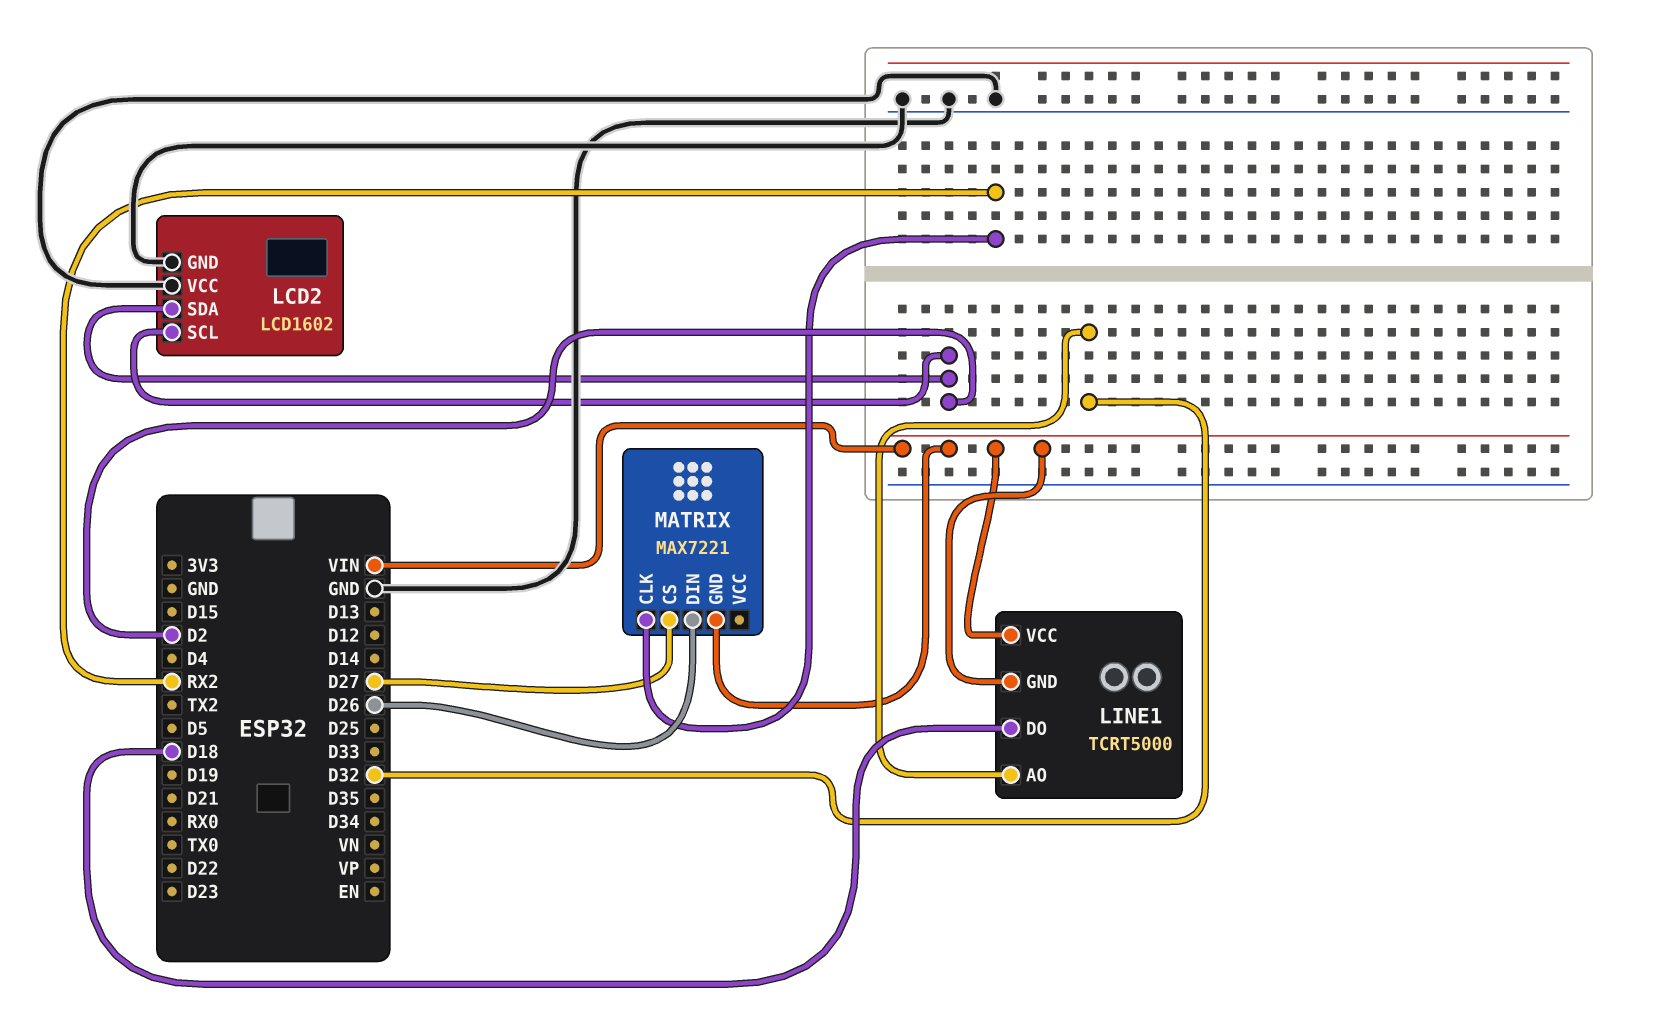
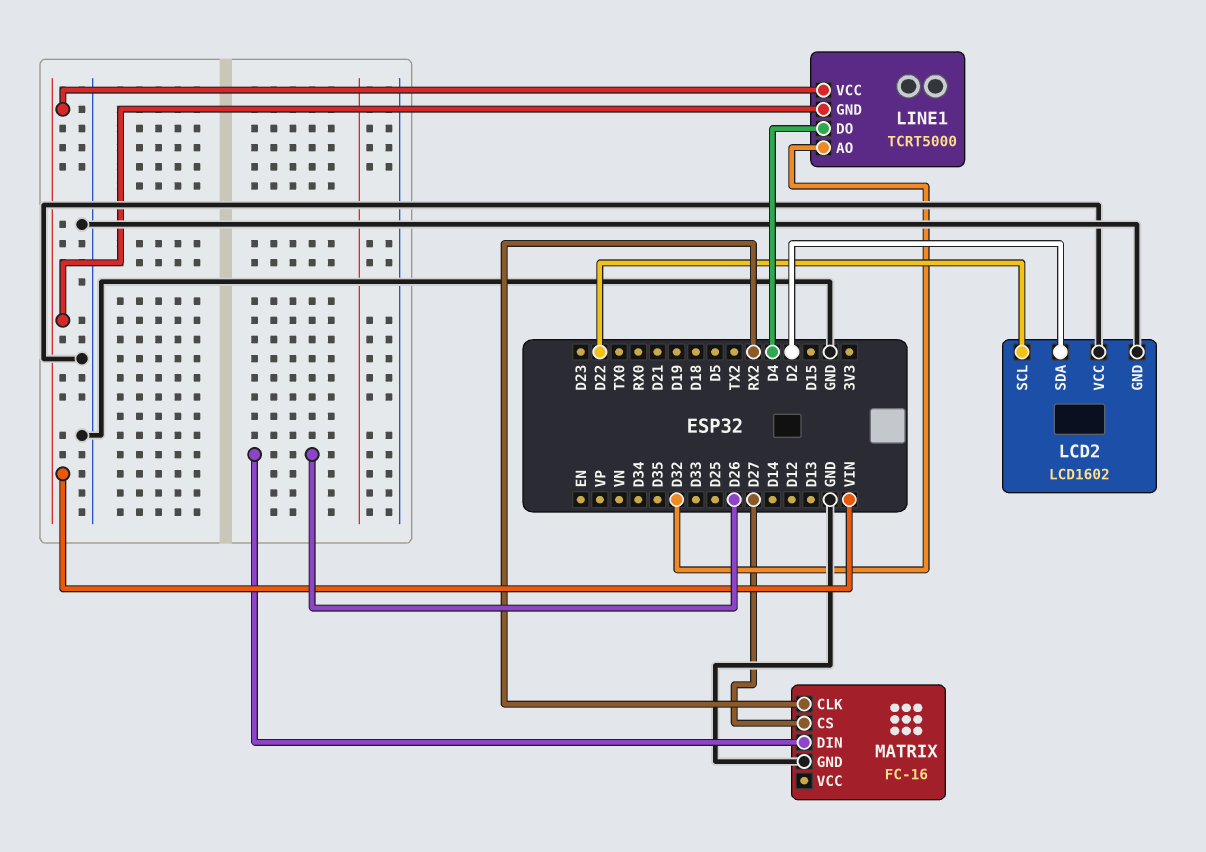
LCD2 pin SCL: D2 -> D22
LINE1 pin DO: D18 -> D4
MATRIX: MAX7221 -> FC-16
MATRIX pin GND: VIN -> GND

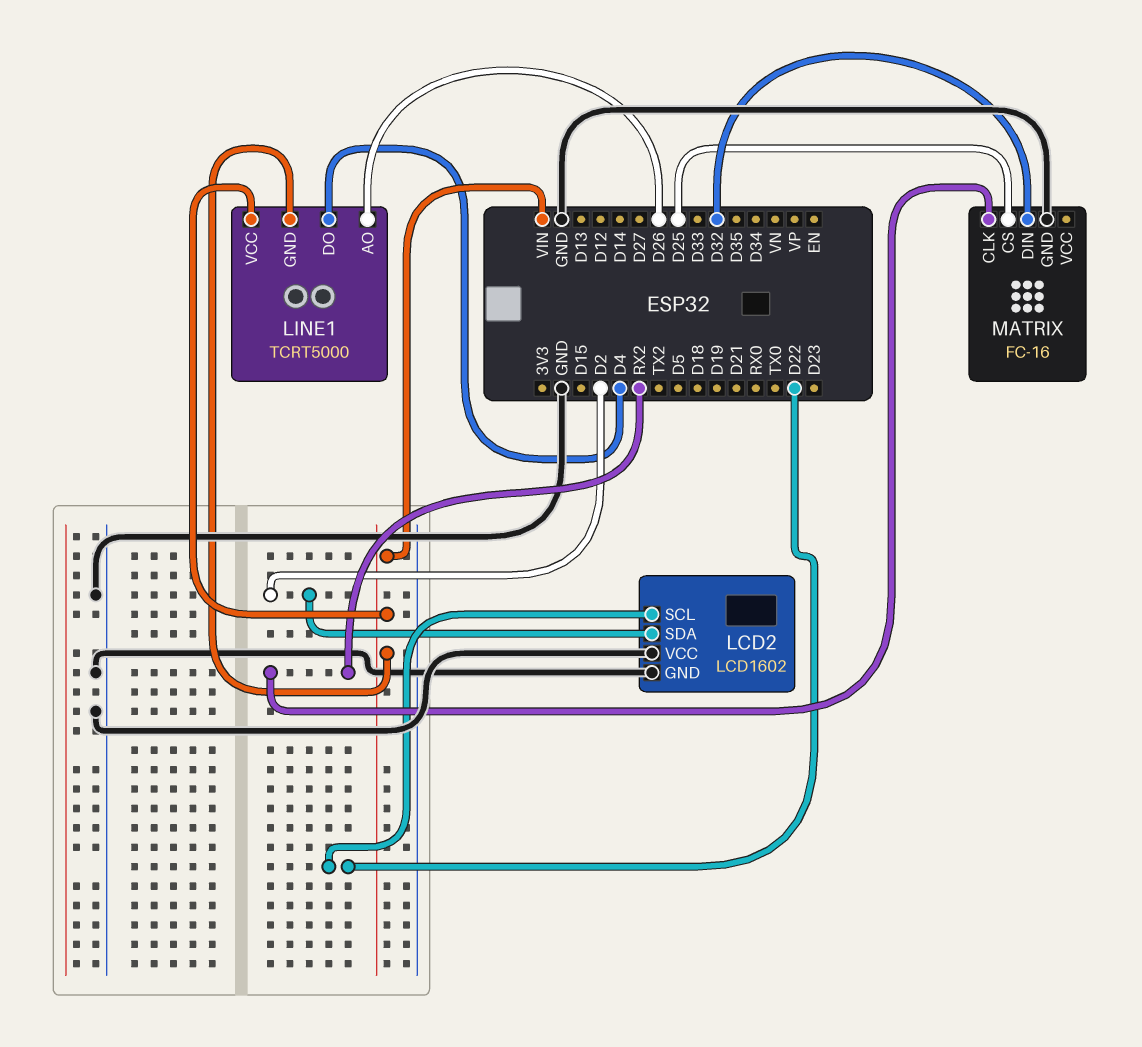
LINE1 pin AO: D32 -> D26
MATRIX pin CS: D27 -> D25
MATRIX pin DIN: D26 -> D32

